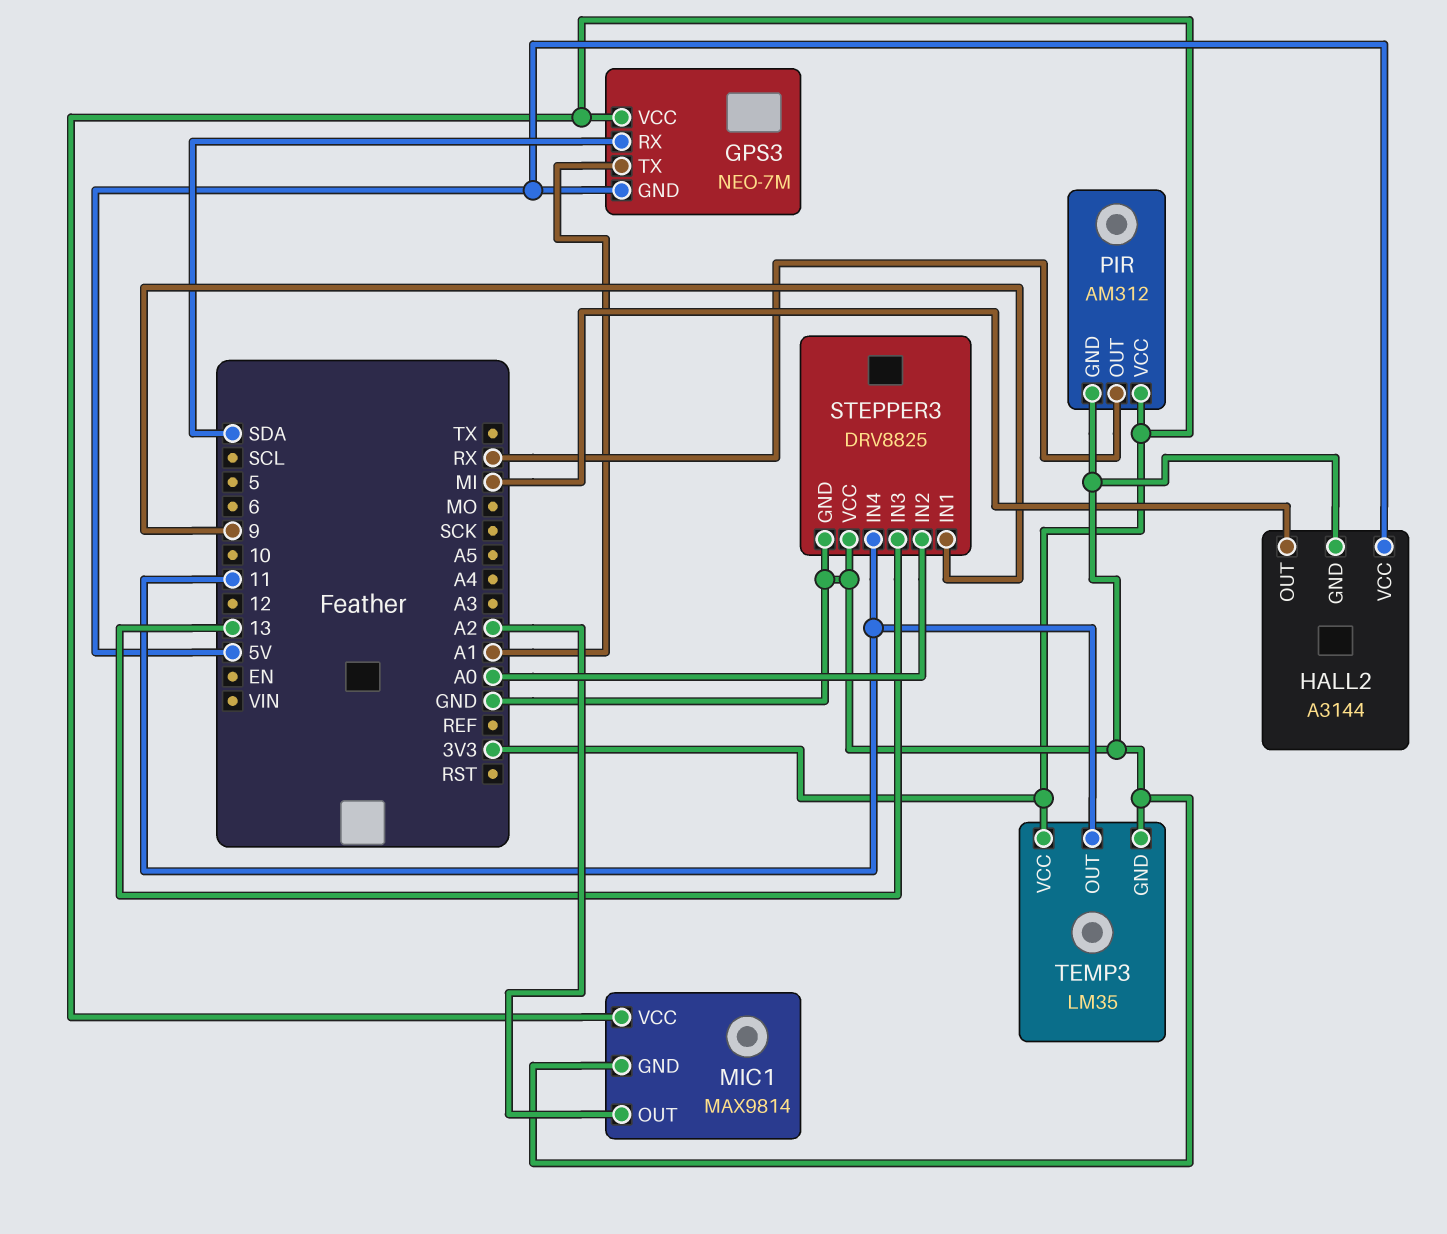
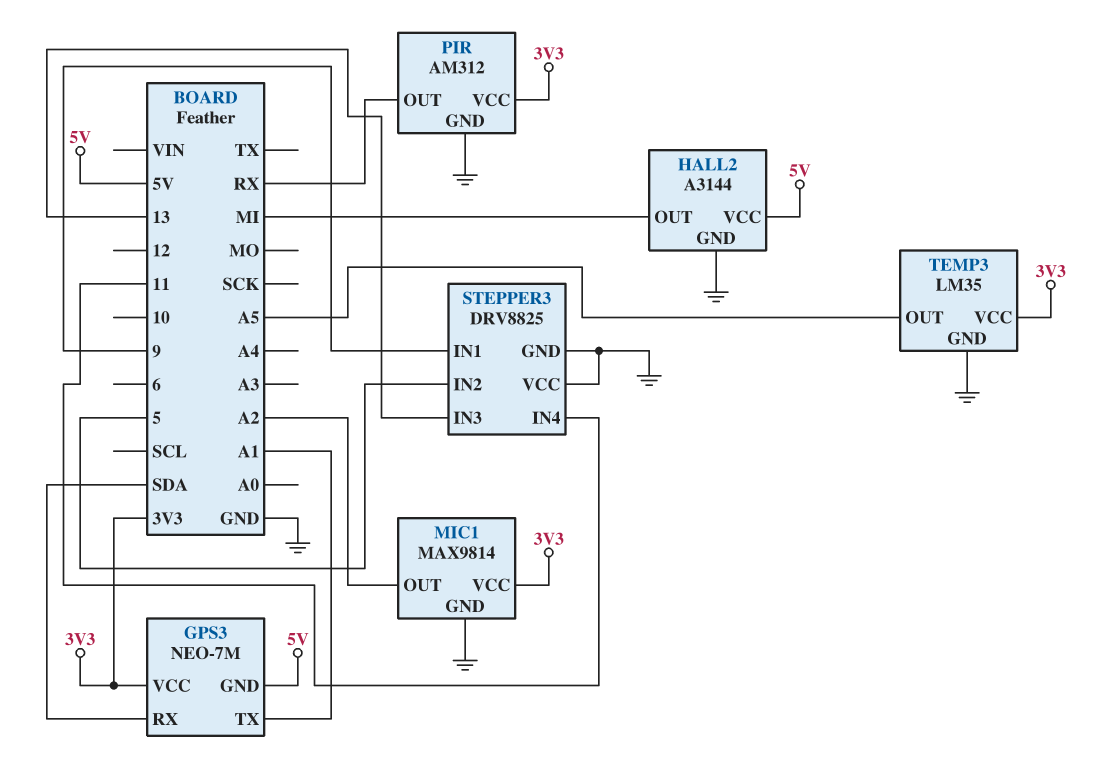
STEPPER3 pin IN2: A0 -> 5
TEMP3 pin OUT: 11 -> A5

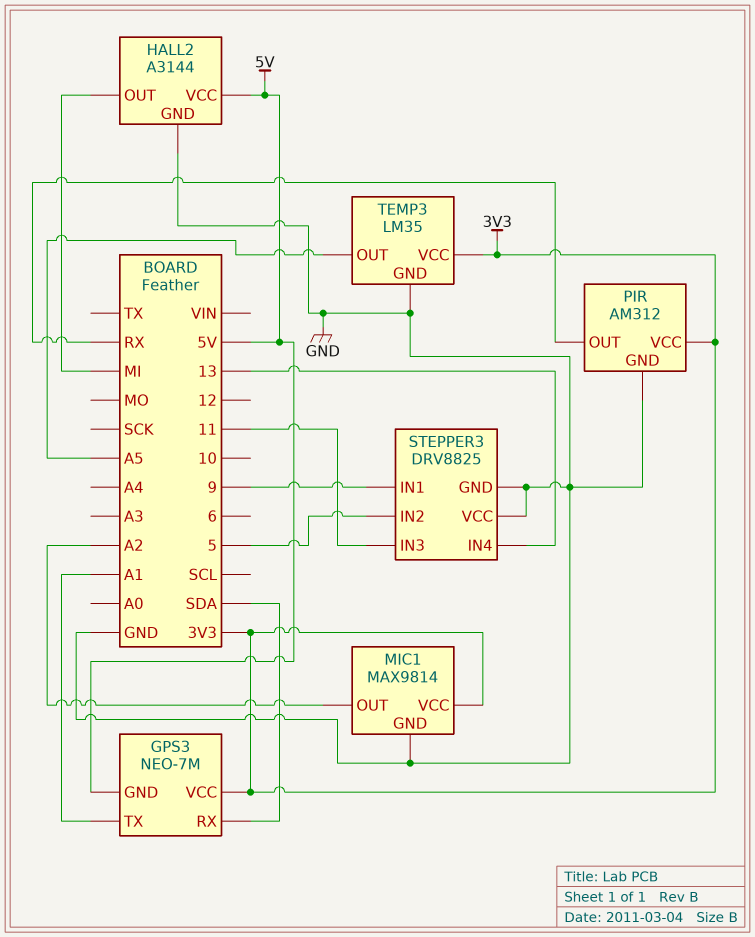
STEPPER3 pin IN3: 13 -> 11
STEPPER3 pin IN4: 11 -> 13

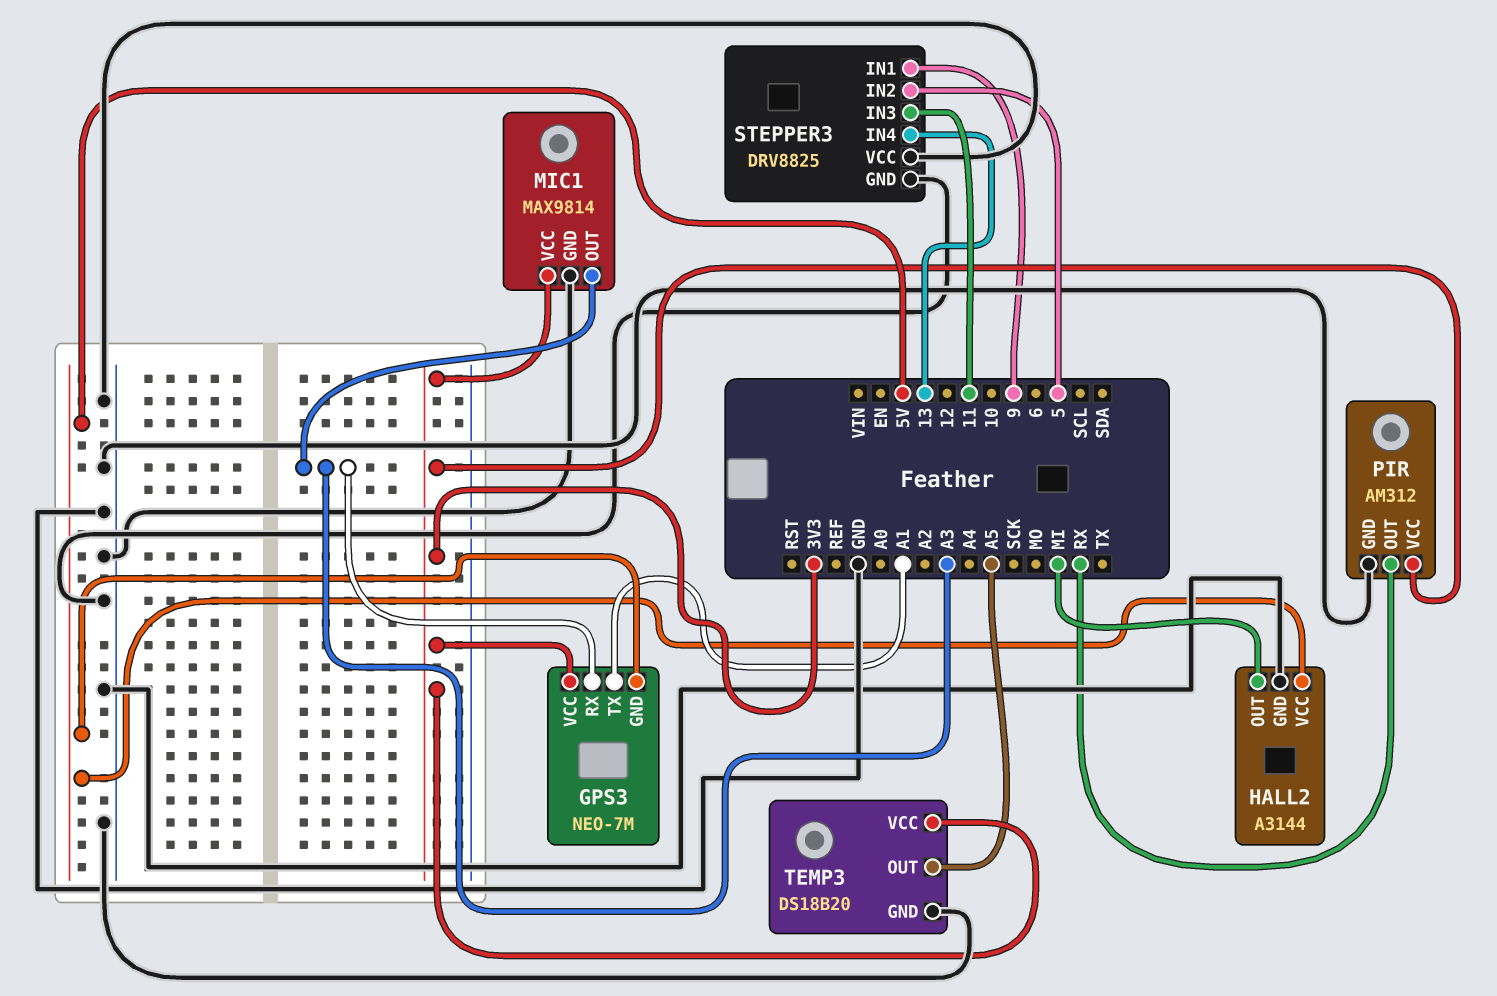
GPS3 pin RX: SDA -> A3
MIC1 pin OUT: A2 -> A3
TEMP3: LM35 -> DS18B20

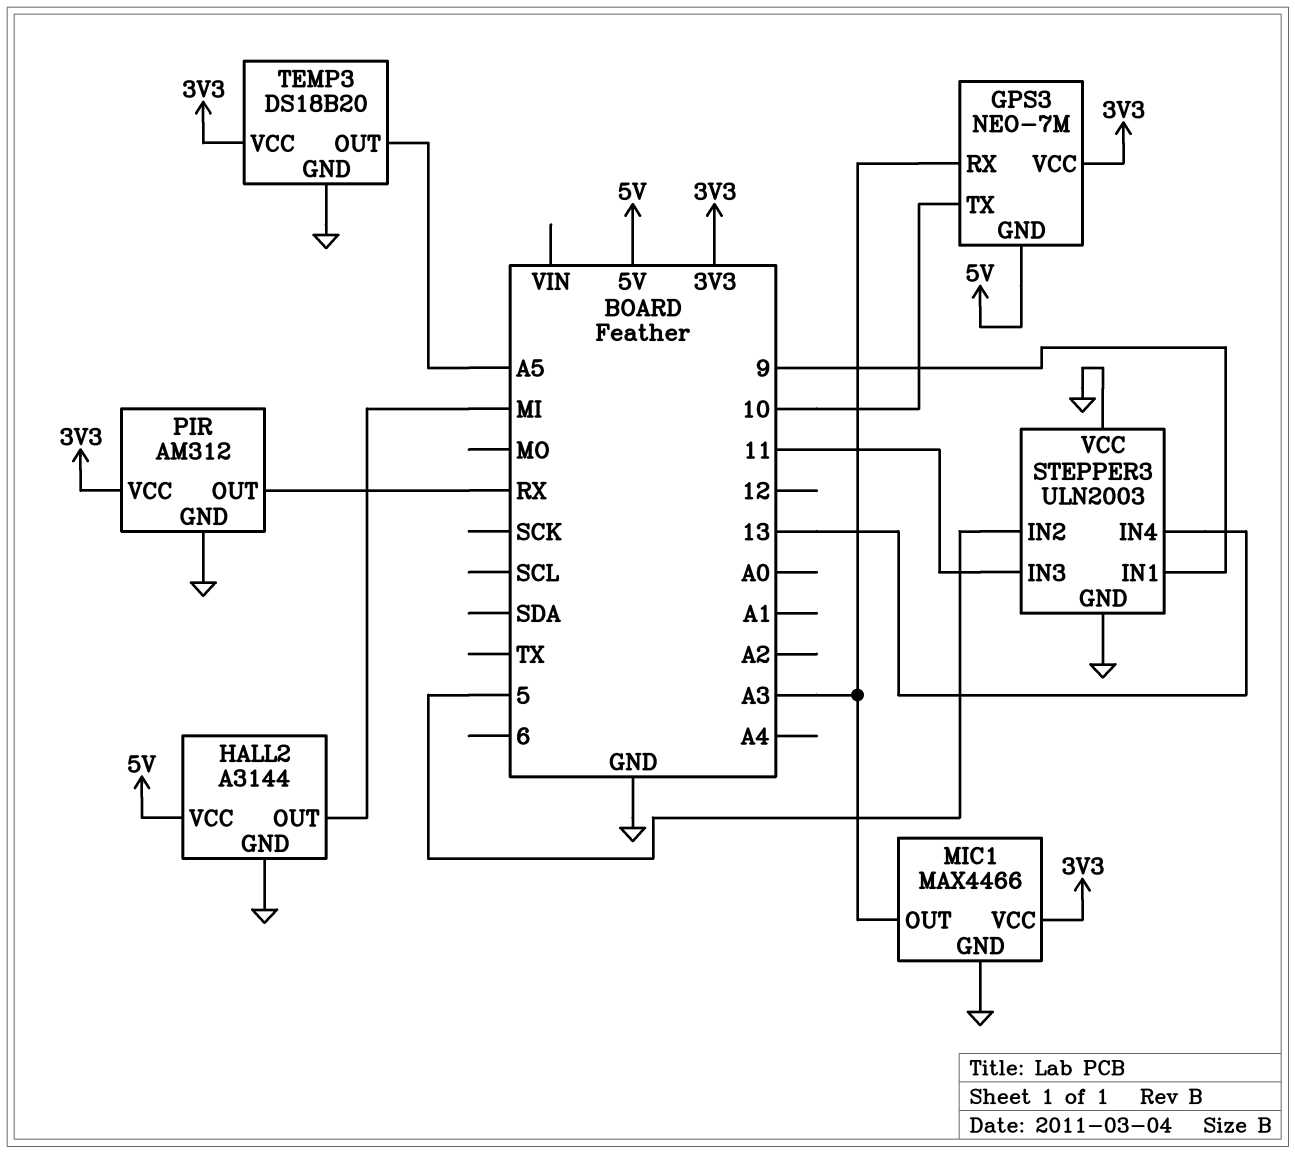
GPS3 pin TX: A1 -> 10
MIC1: MAX9814 -> MAX4466
STEPPER3: DRV8825 -> ULN2003

